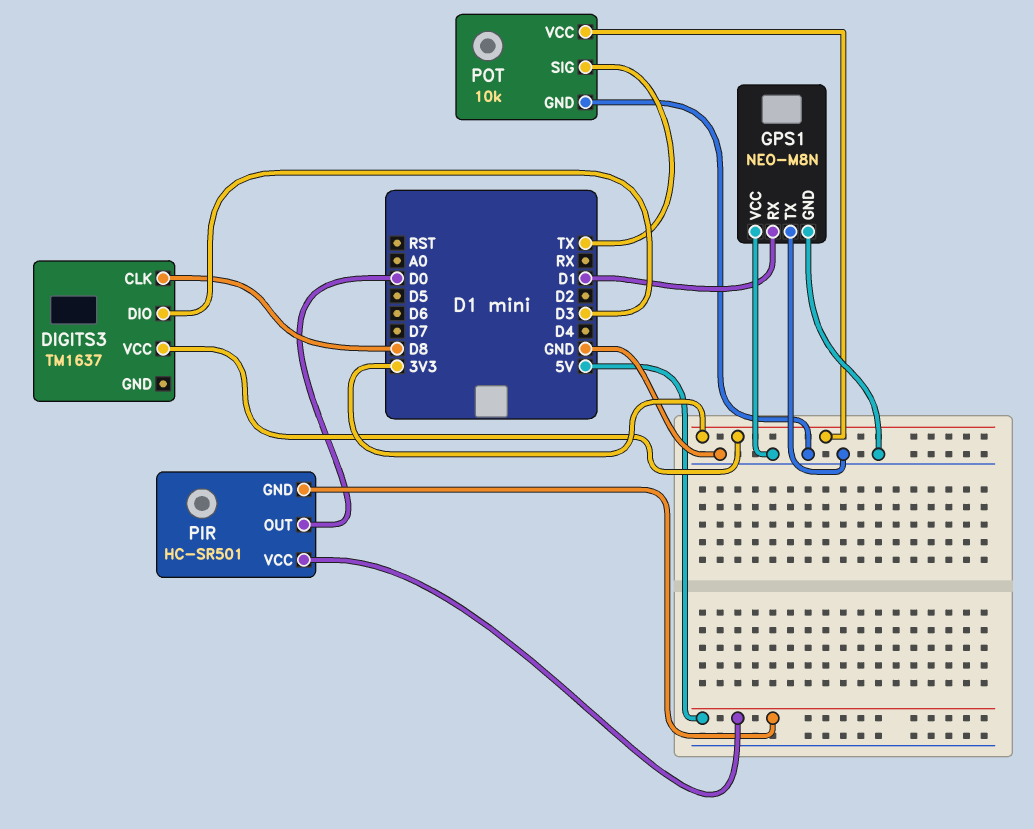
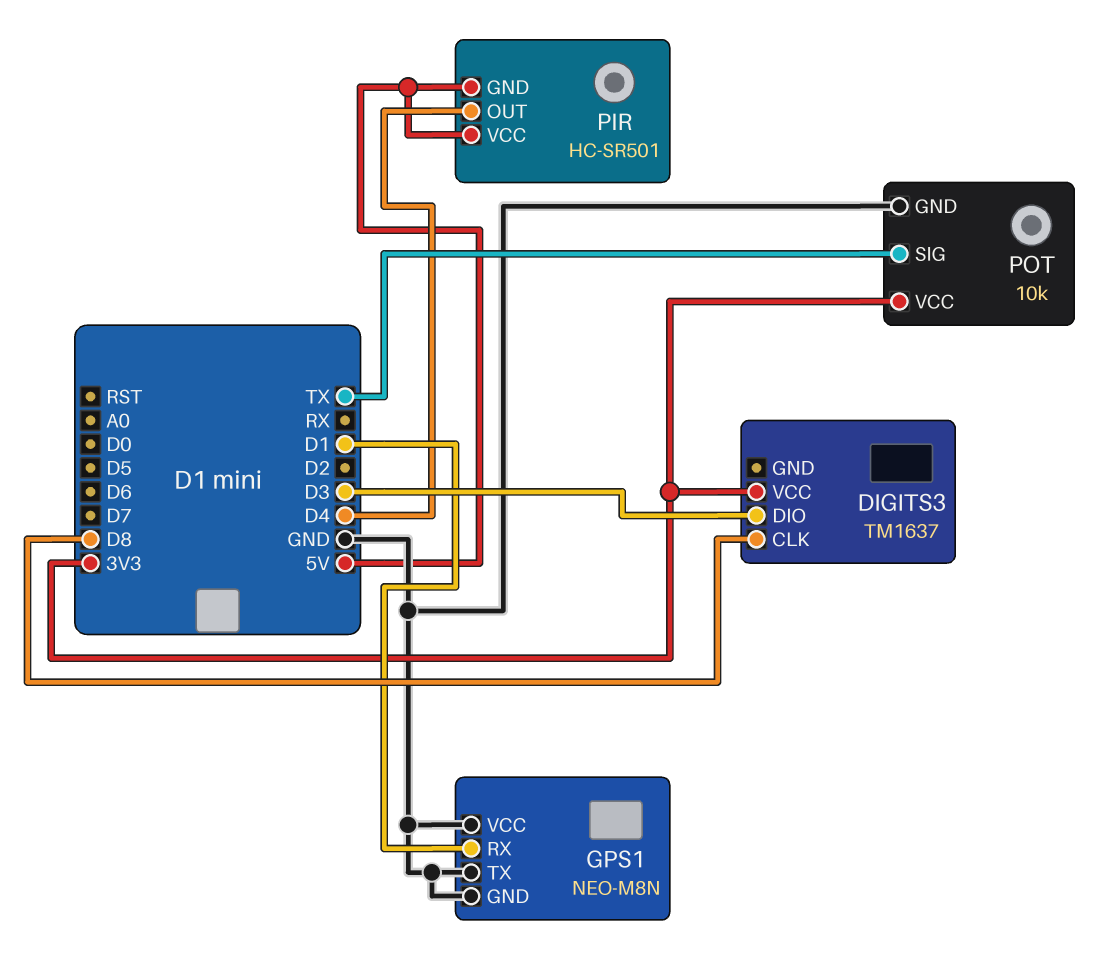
PIR pin OUT: D0 -> D4

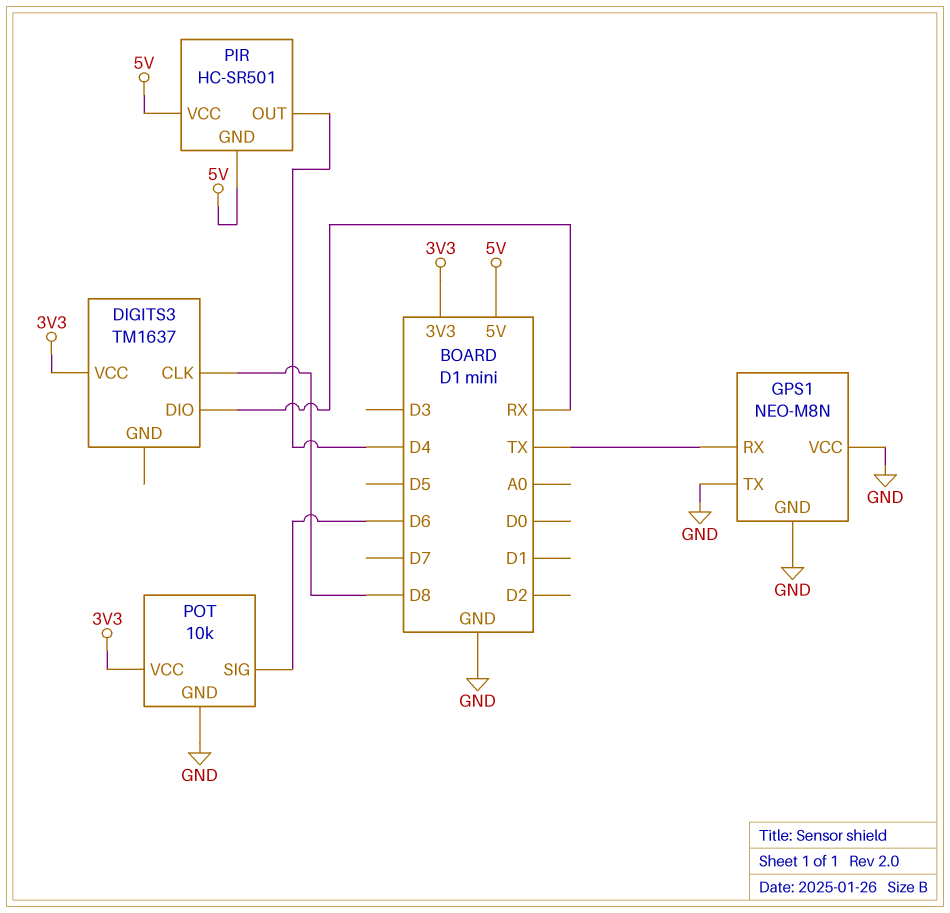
DIGITS3 pin DIO: D3 -> RX
GPS1 pin RX: D1 -> TX
POT pin SIG: TX -> D6

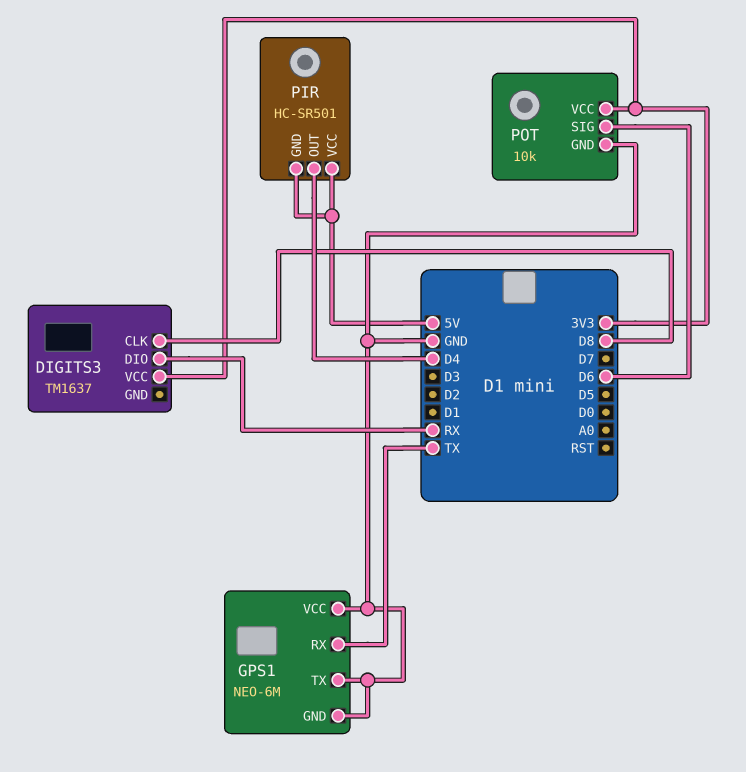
GPS1: NEO-M8N -> NEO-6M

